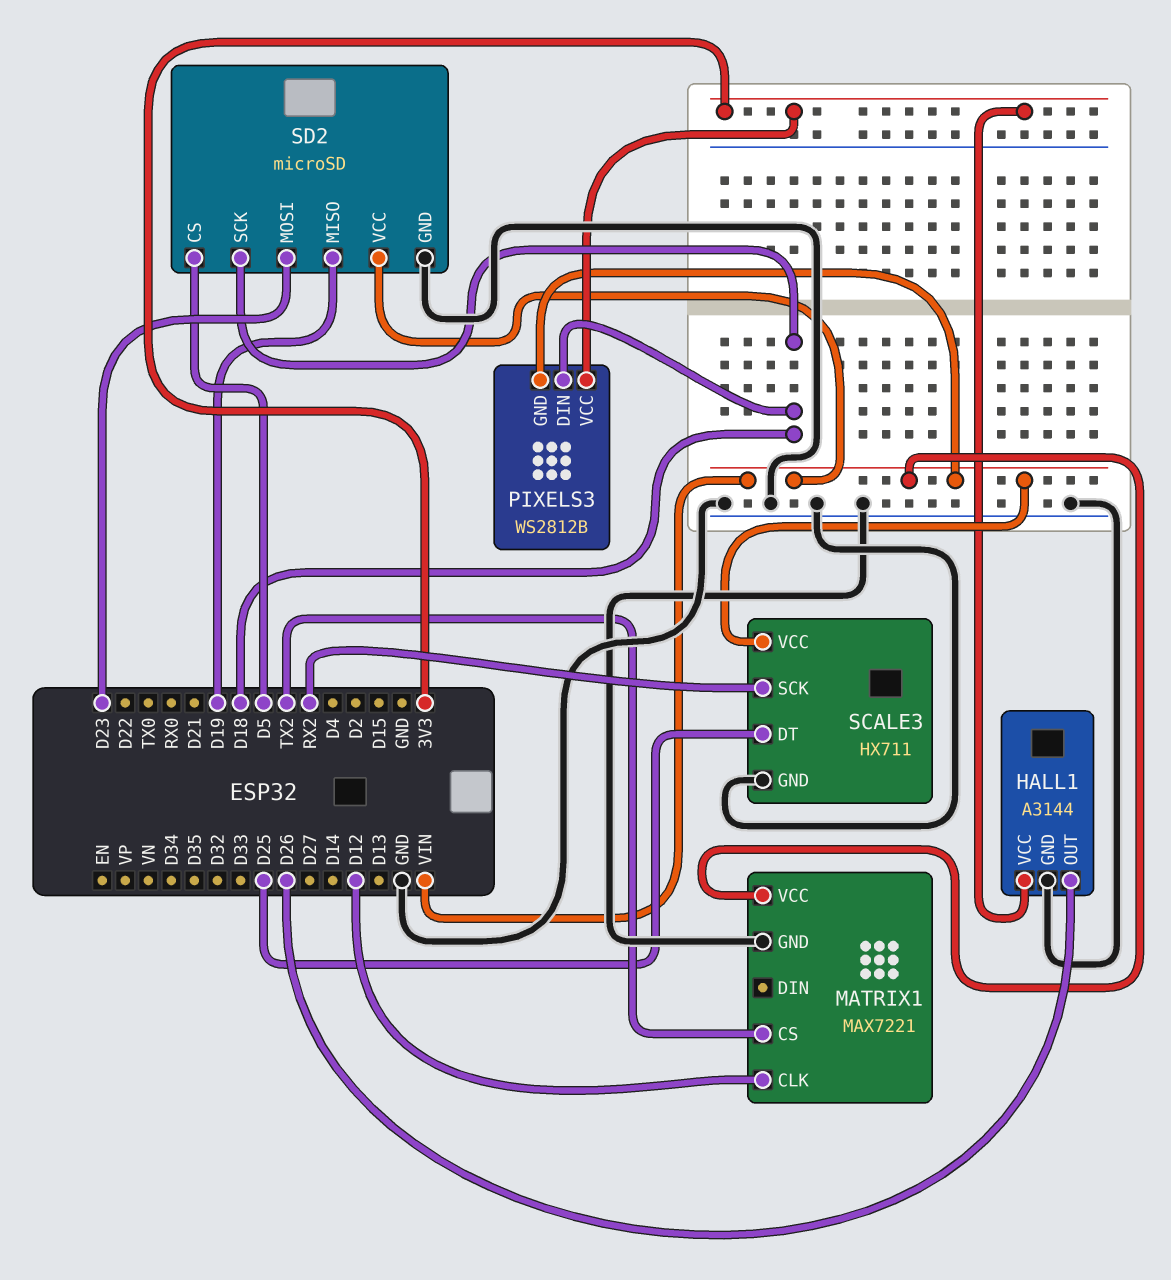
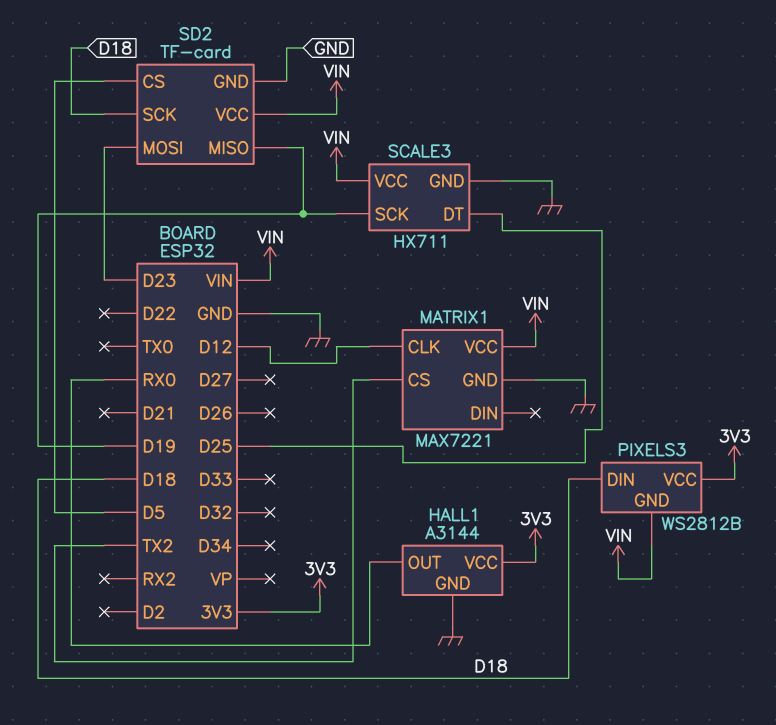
HALL1 pin OUT: D26 -> RX0
SCALE3 pin SCK: RX2 -> D19
SD2: microSD -> TF-card

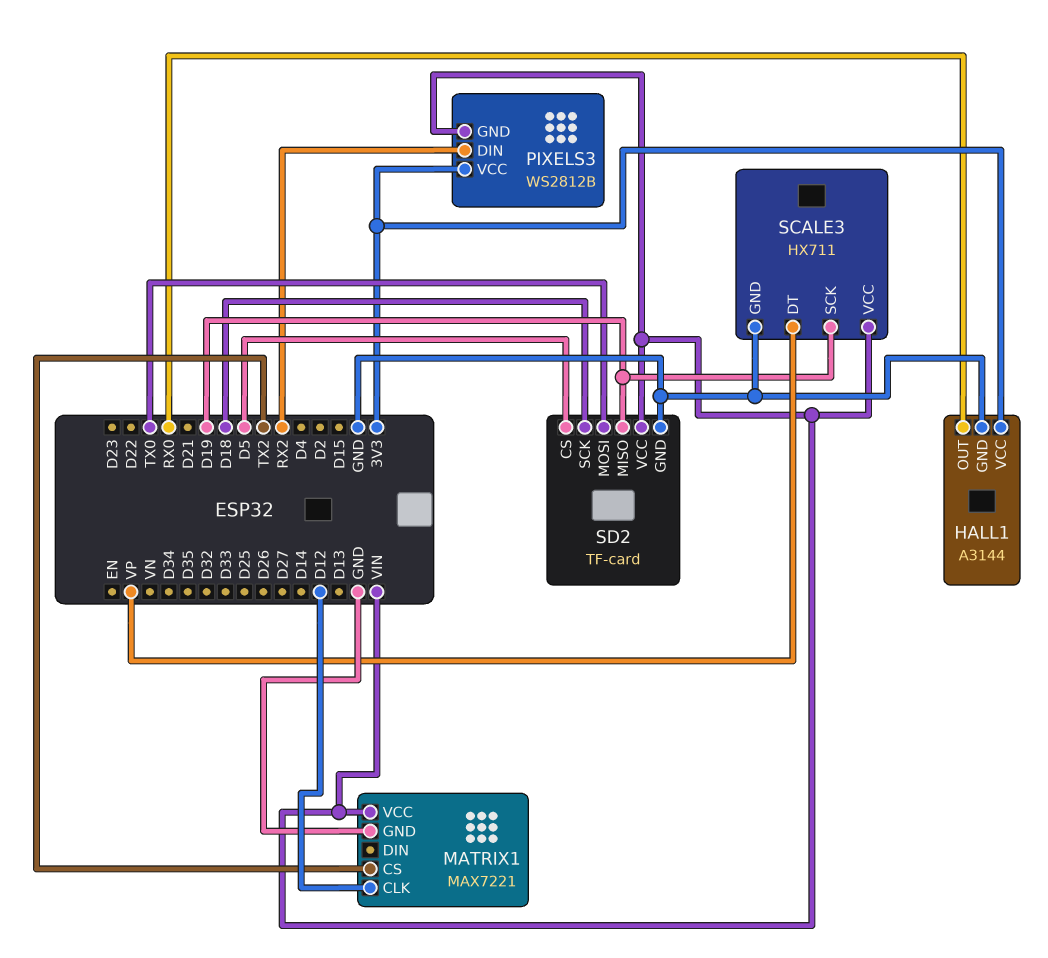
PIXELS3 pin DIN: D18 -> RX2
SCALE3 pin DT: D25 -> VP
SD2 pin MOSI: D23 -> TX0

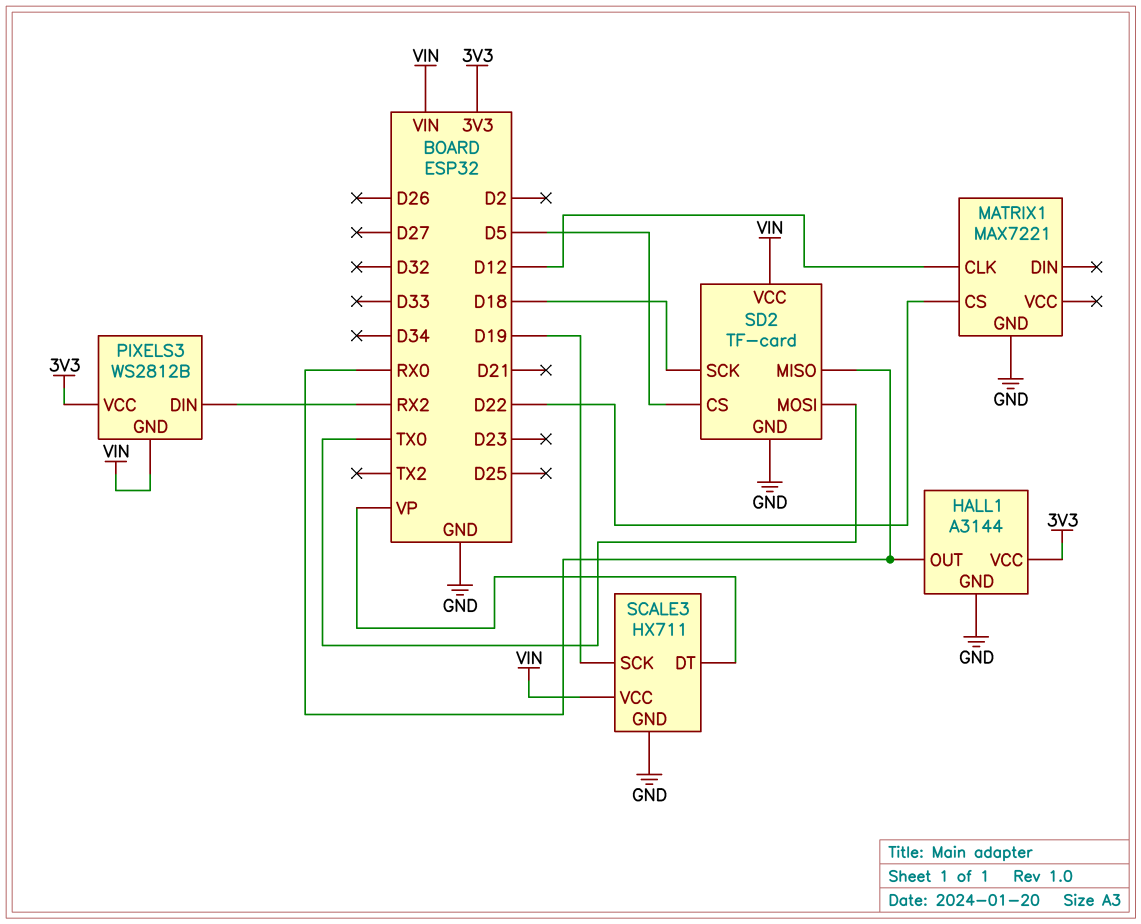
MATRIX1 pin CS: TX2 -> D22
MATRIX1 pin VCC: VIN -> none
SD2 pin MISO: D19 -> RX0

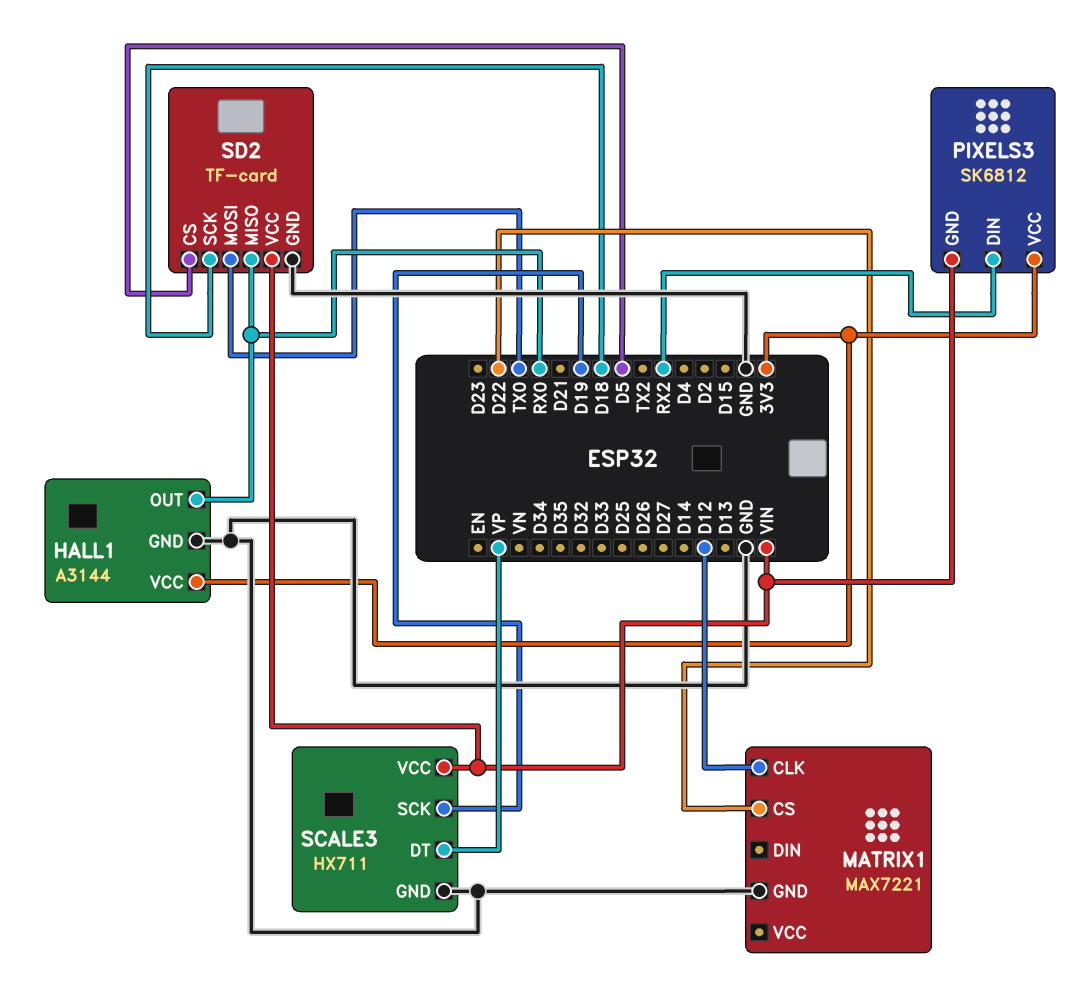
PIXELS3: WS2812B -> SK6812

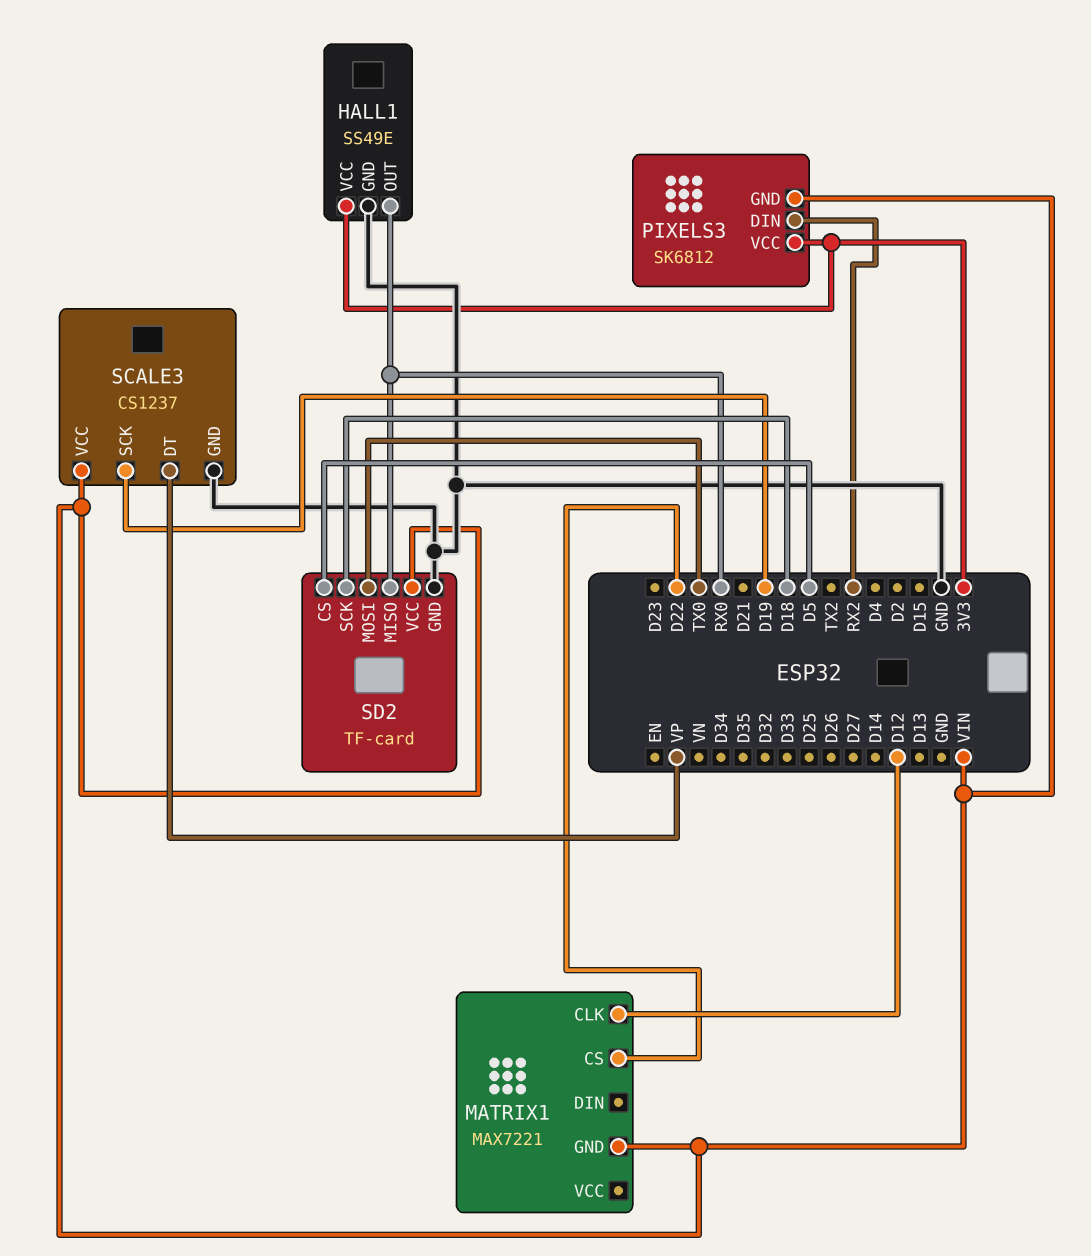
HALL1: A3144 -> SS49E
MATRIX1 pin GND: GND -> VIN
SCALE3: HX711 -> CS1237

